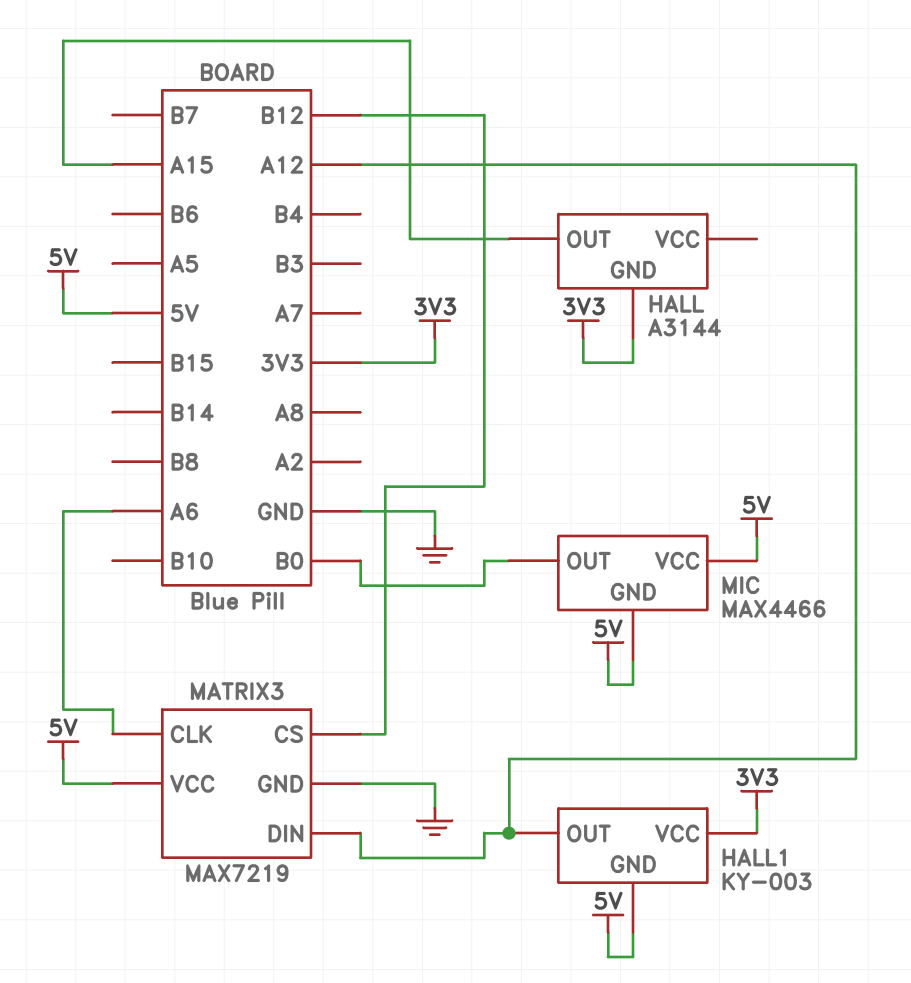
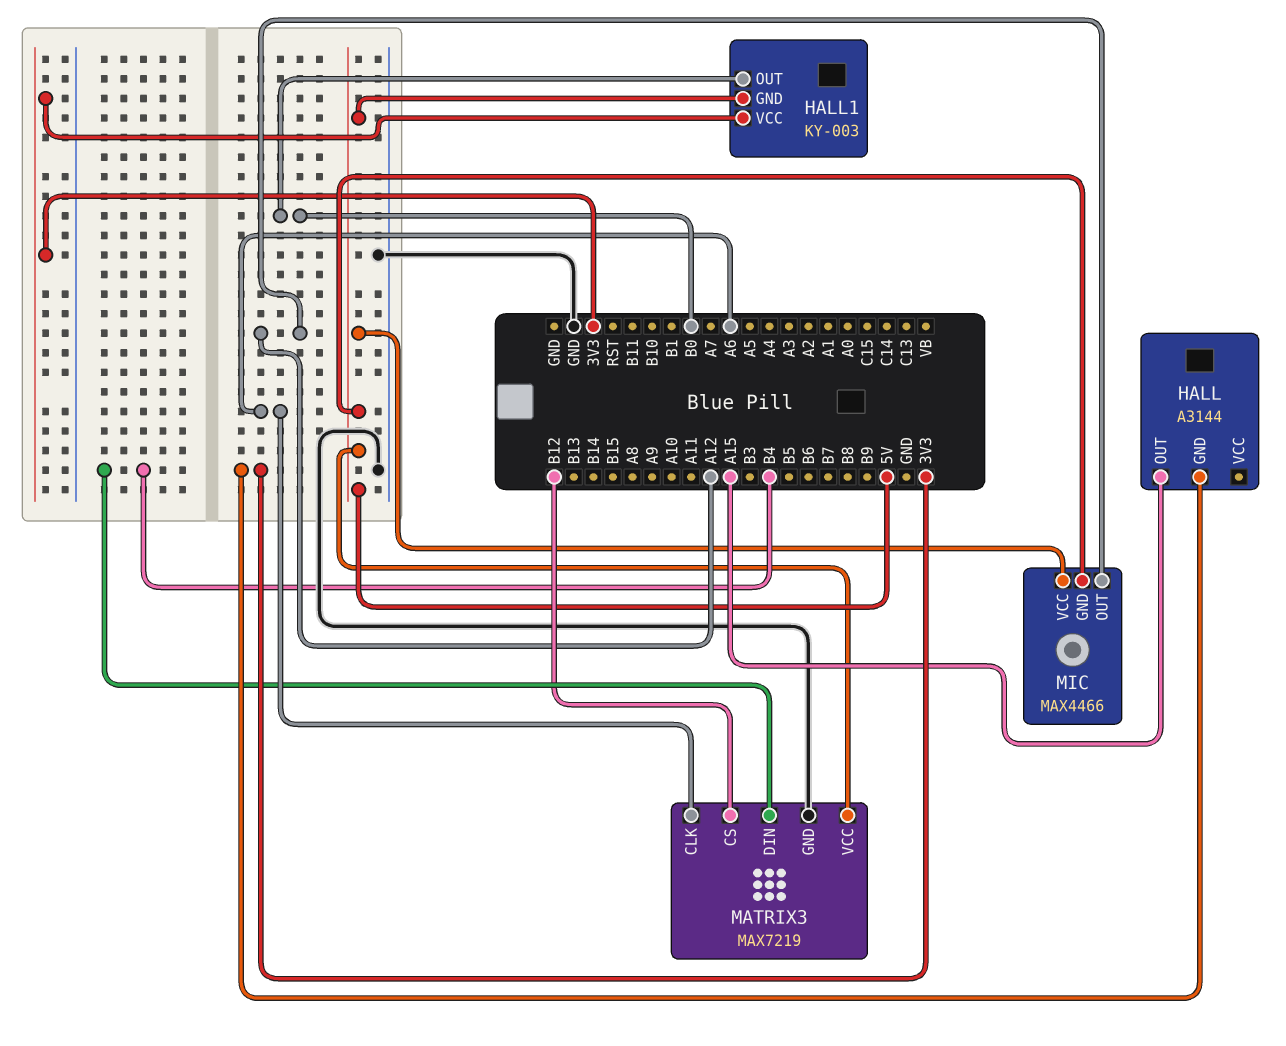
HALL1 pin OUT: A12 -> B0
MATRIX3 pin DIN: A12 -> B4
MIC pin OUT: B0 -> A12

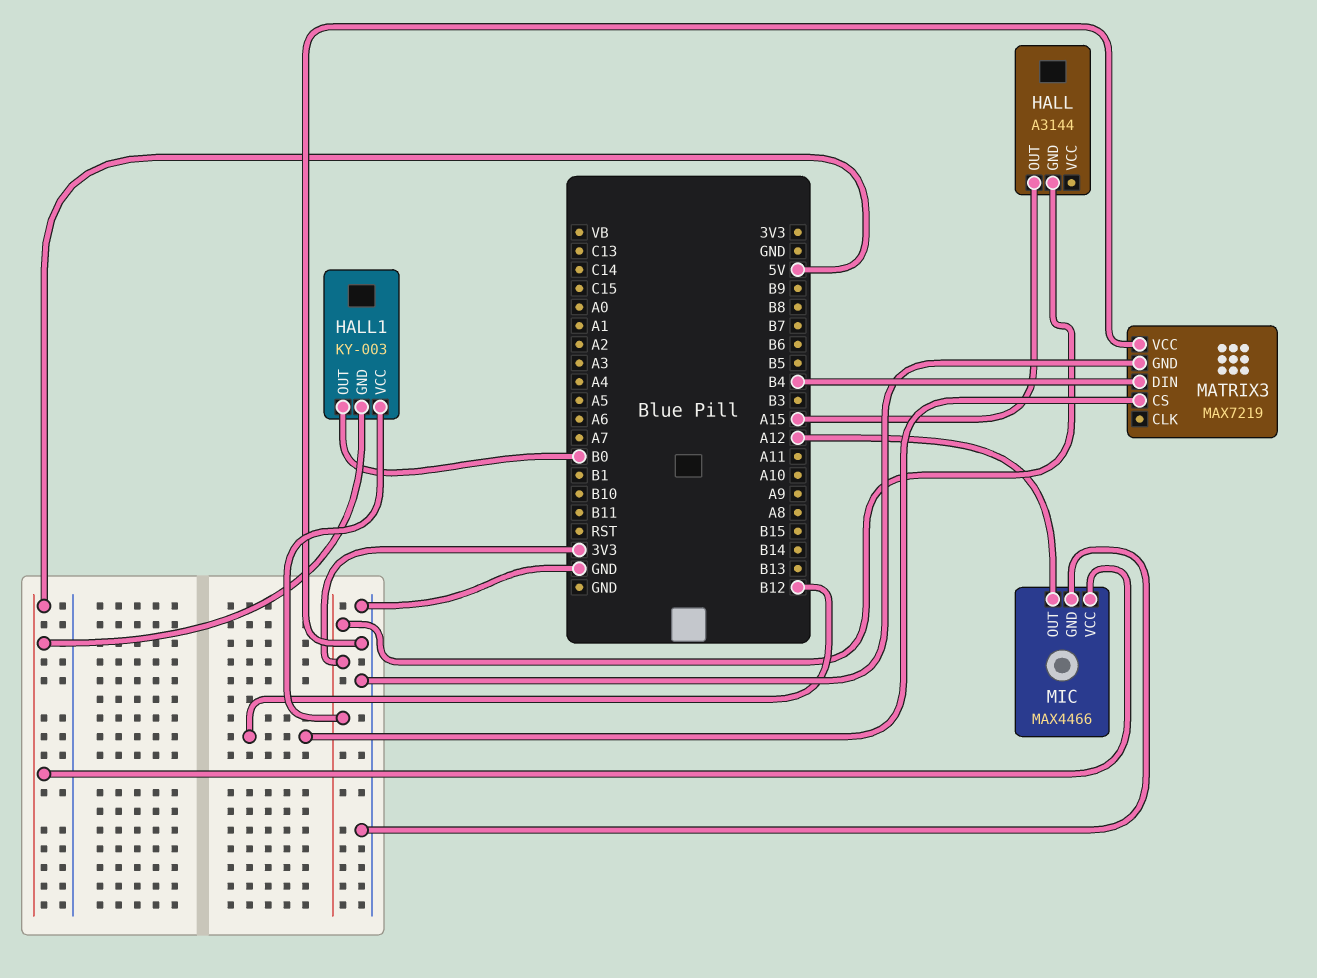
MATRIX3 pin CLK: A6 -> none
MATRIX3 pin VCC: 5V -> GND
MIC pin GND: 5V -> GND

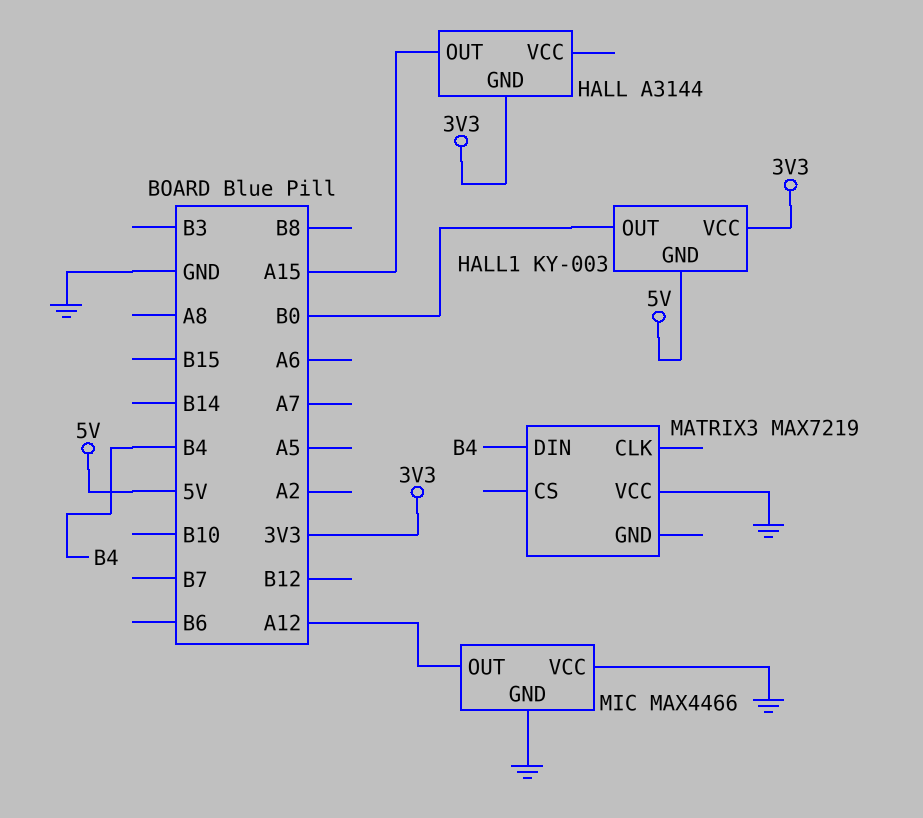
MATRIX3 pin CS: B12 -> none
MATRIX3 pin GND: GND -> none
MIC pin VCC: 5V -> GND

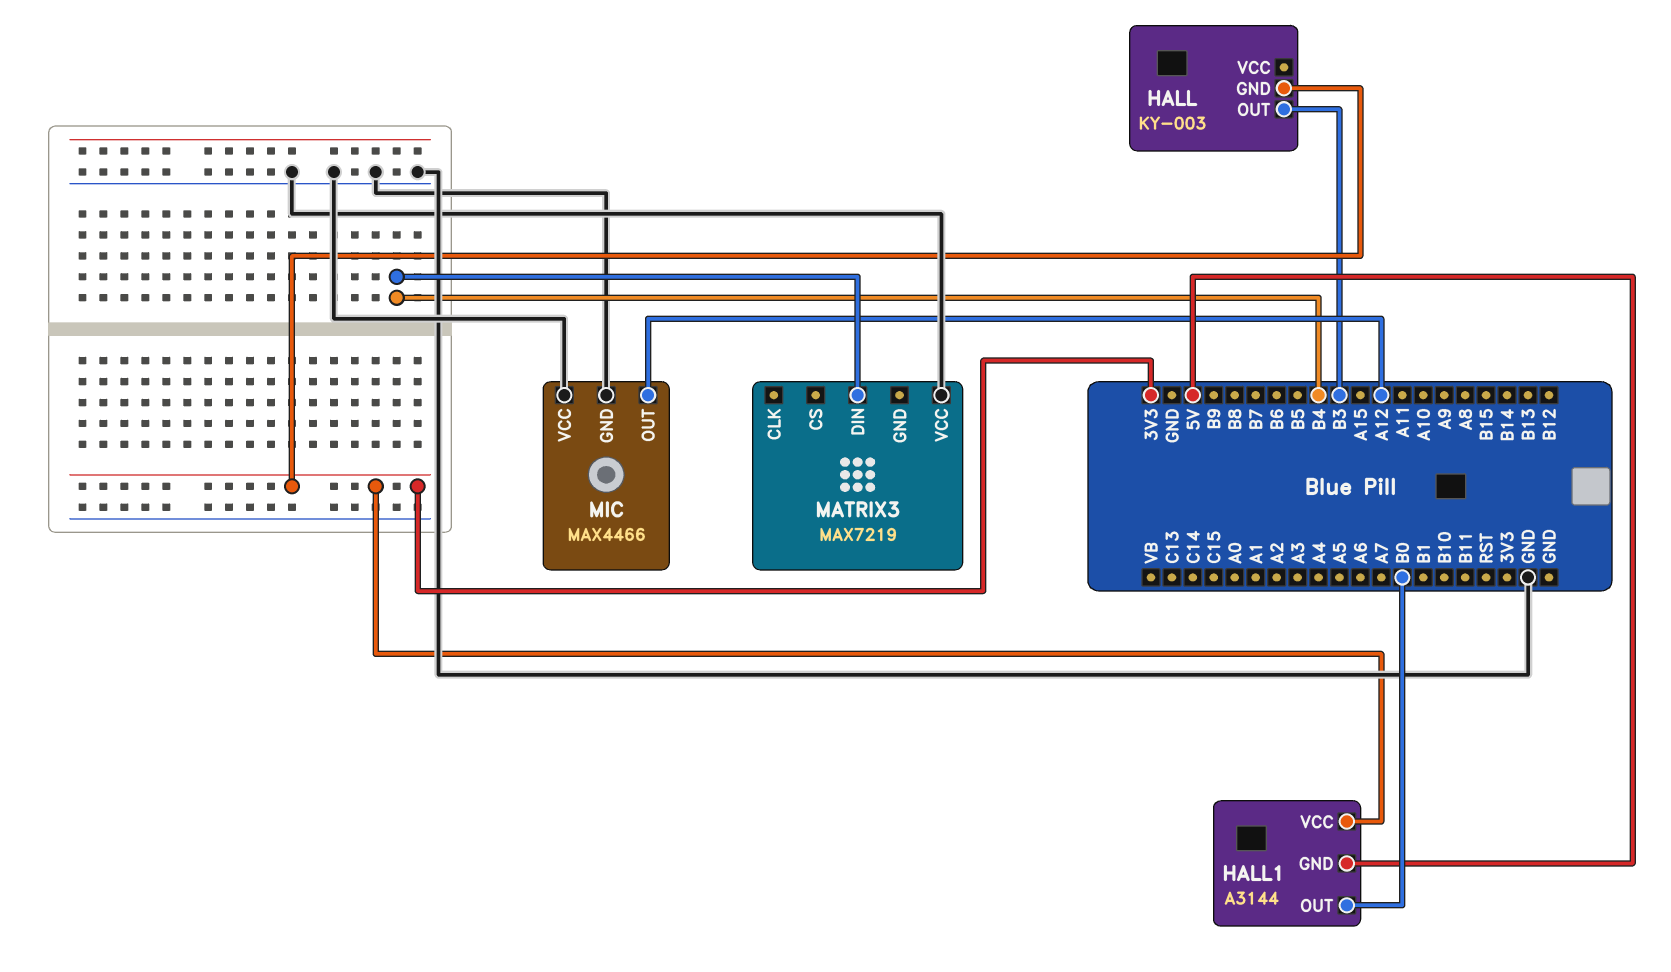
HALL: A3144 -> KY-003
HALL pin OUT: A15 -> B3
HALL1: KY-003 -> A3144

